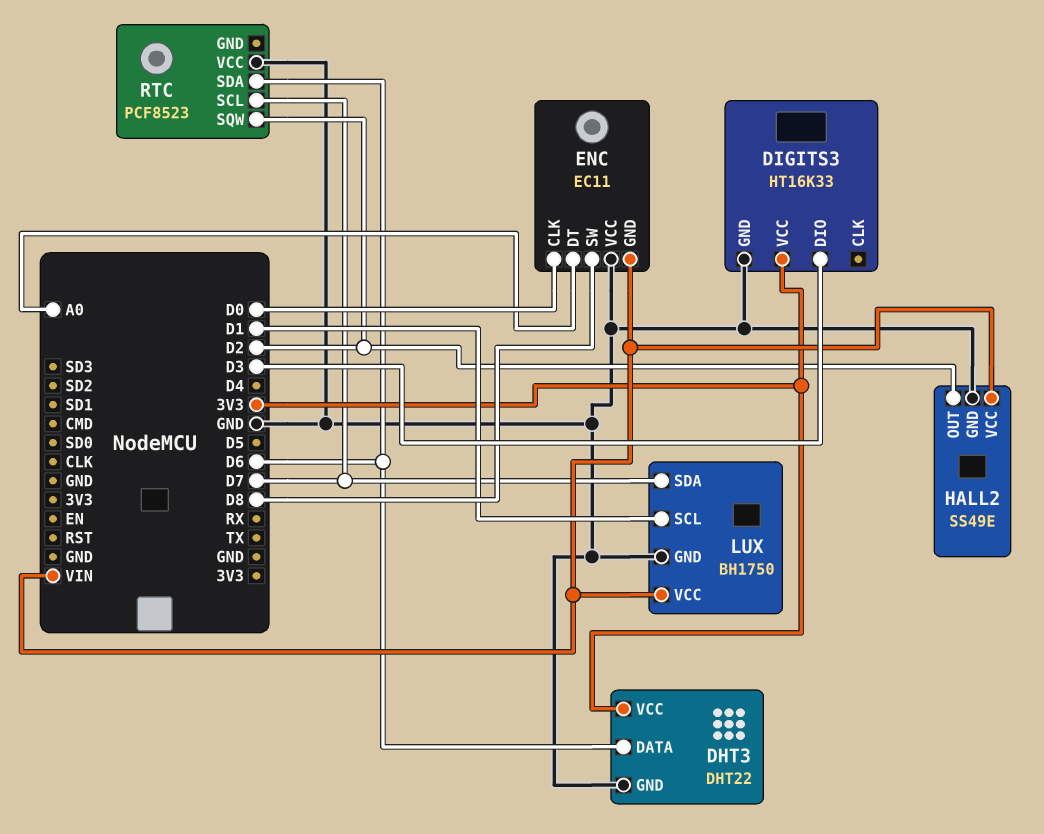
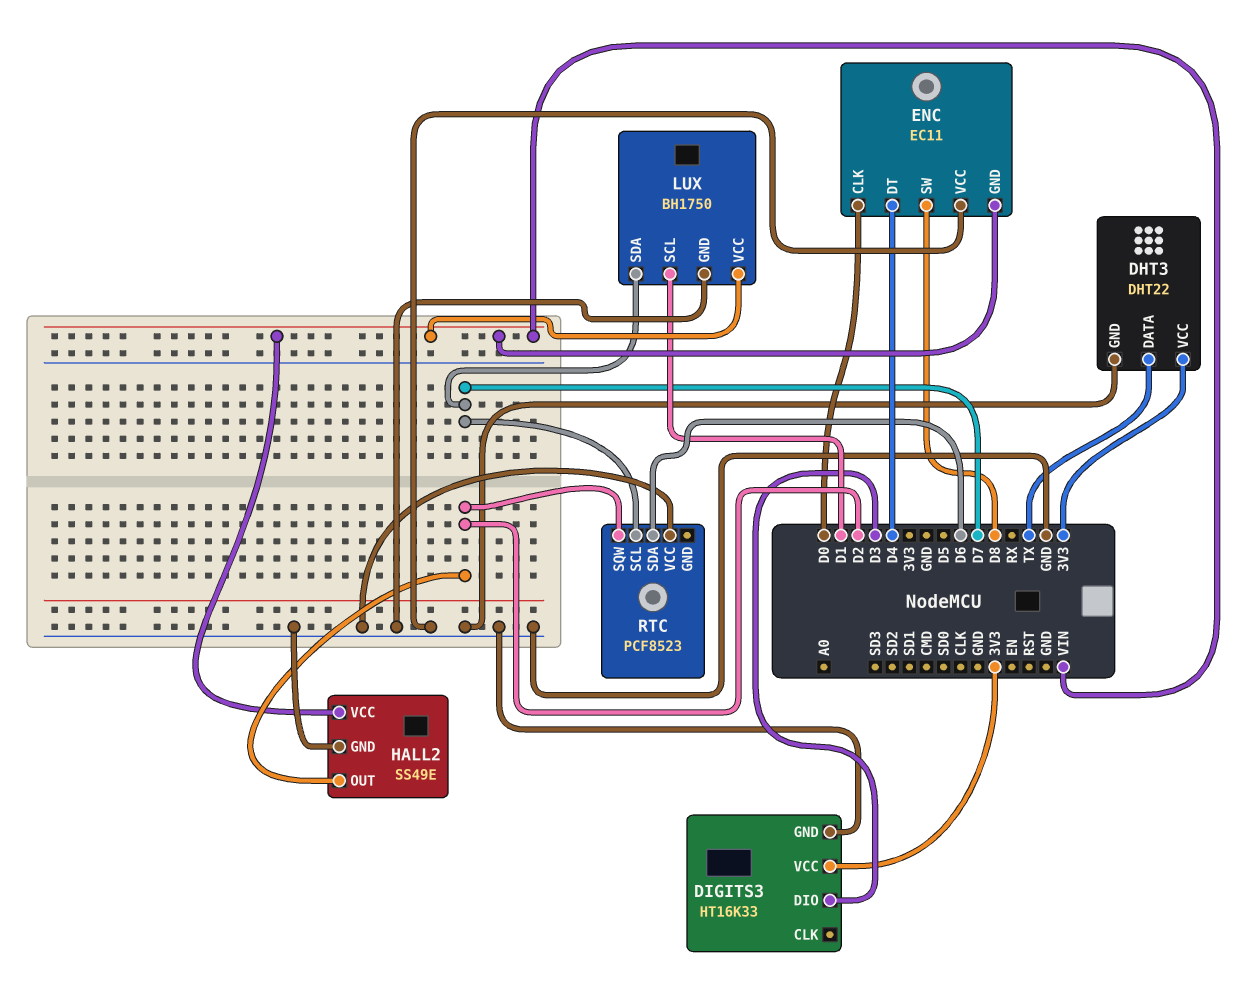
DHT3 pin DATA: D6 -> TX
ENC pin DT: A0 -> D4

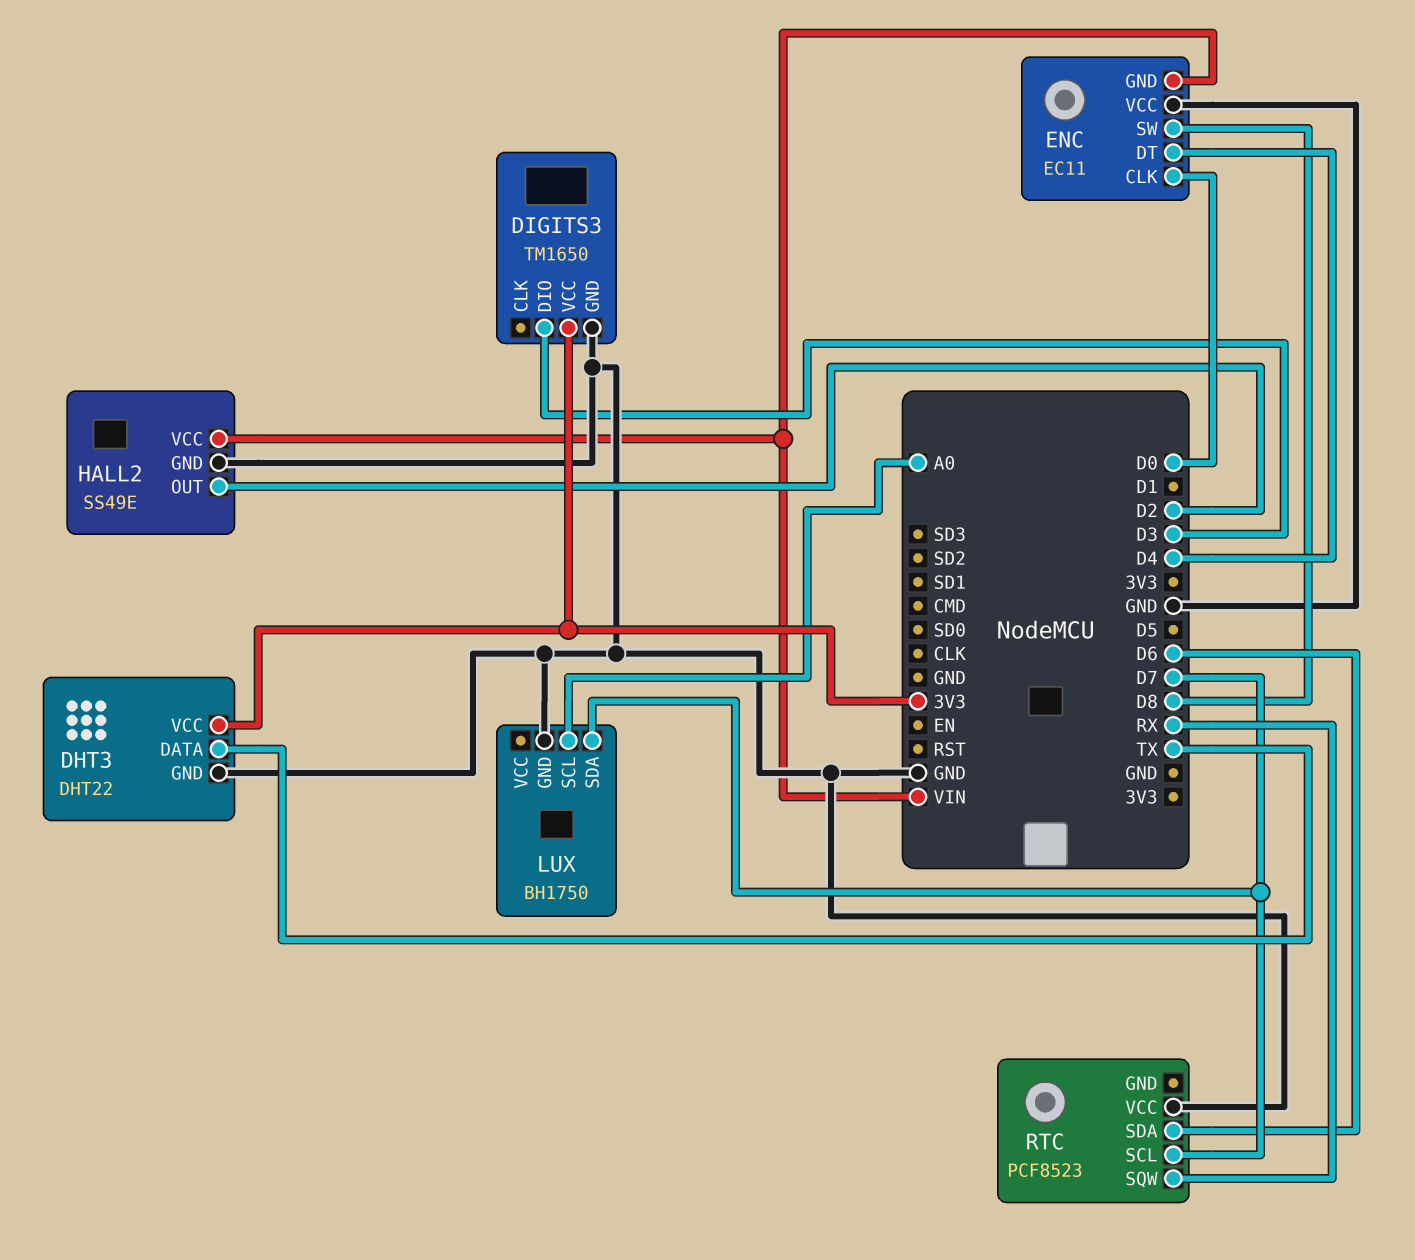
DIGITS3: HT16K33 -> TM1650
LUX pin SCL: D1 -> A0
LUX pin VCC: VIN -> none
RTC pin SQW: D2 -> RX

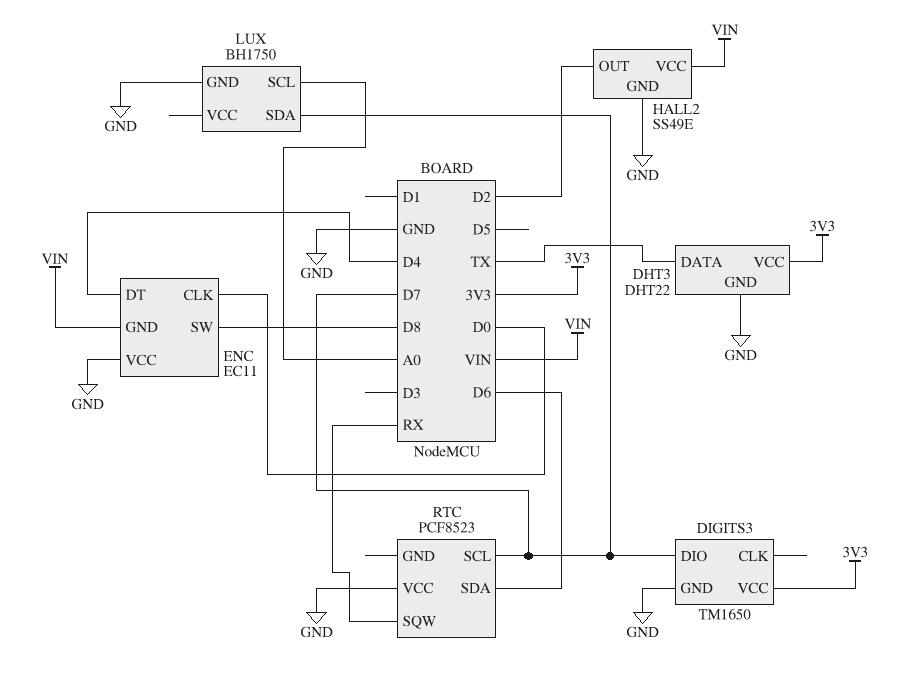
DIGITS3 pin DIO: D3 -> D7

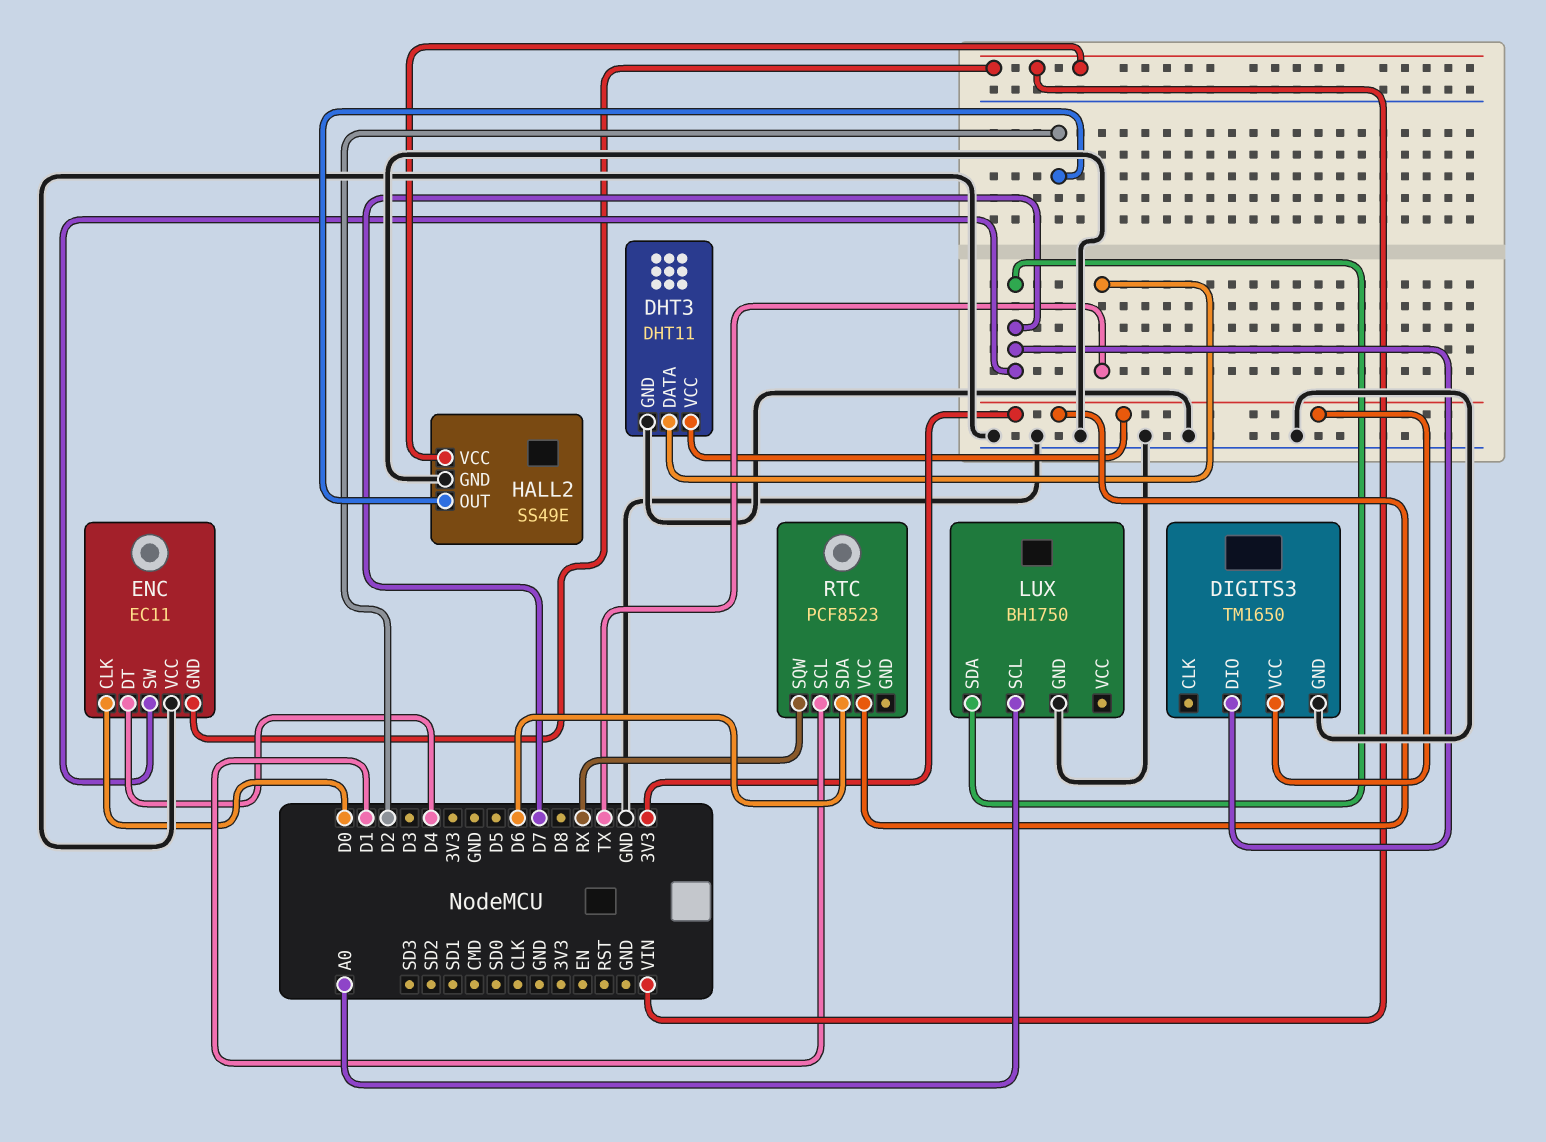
DHT3: DHT22 -> DHT11
ENC pin SW: D8 -> D7
RTC pin SCL: D7 -> D1
RTC pin VCC: GND -> 3V3

